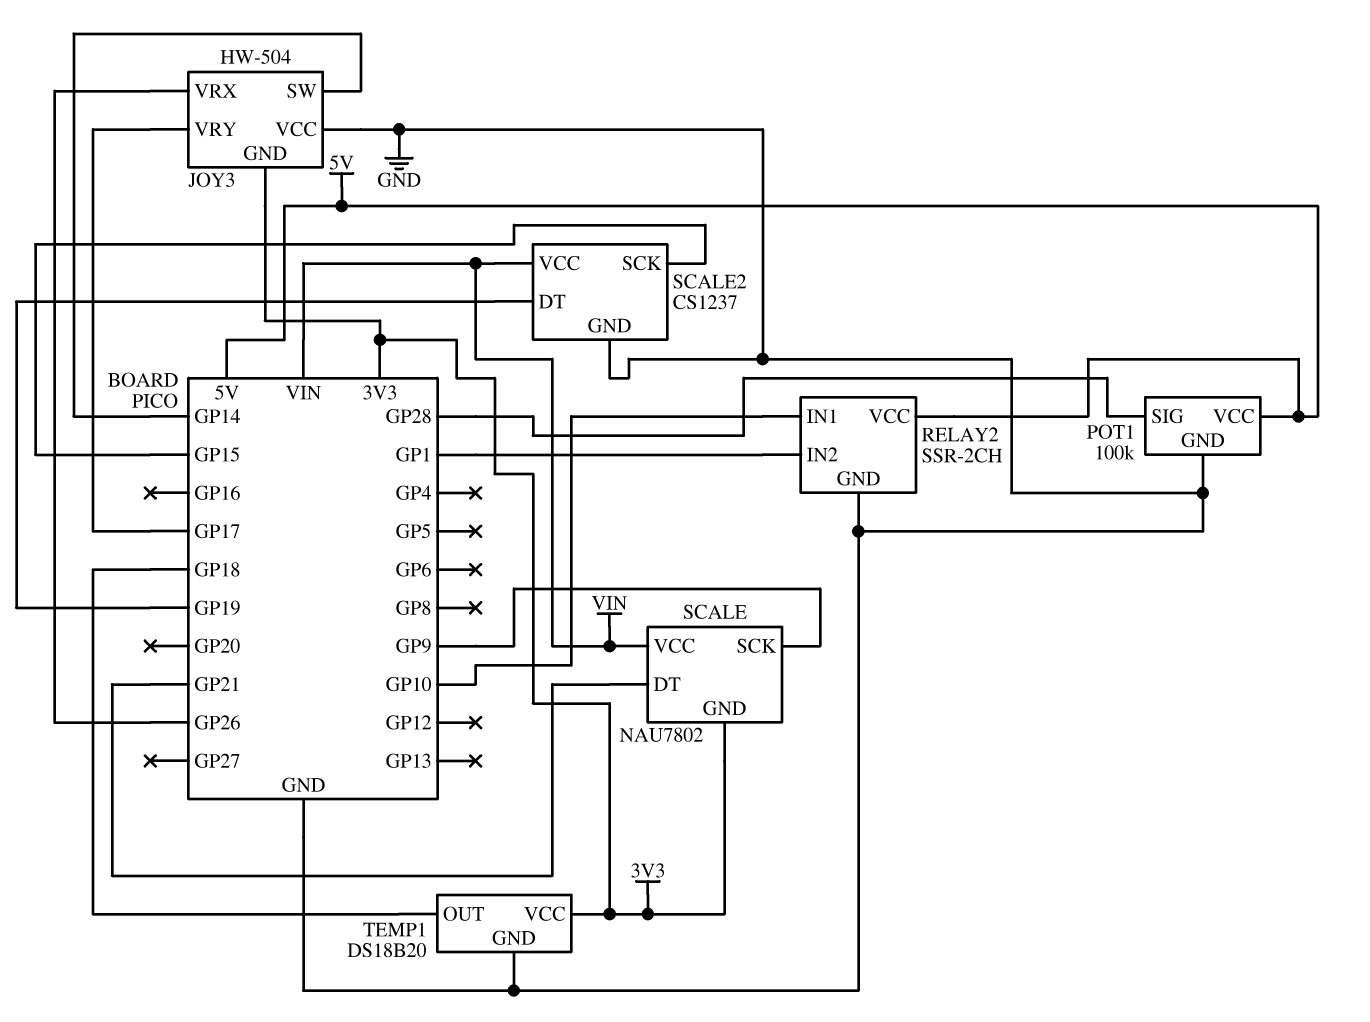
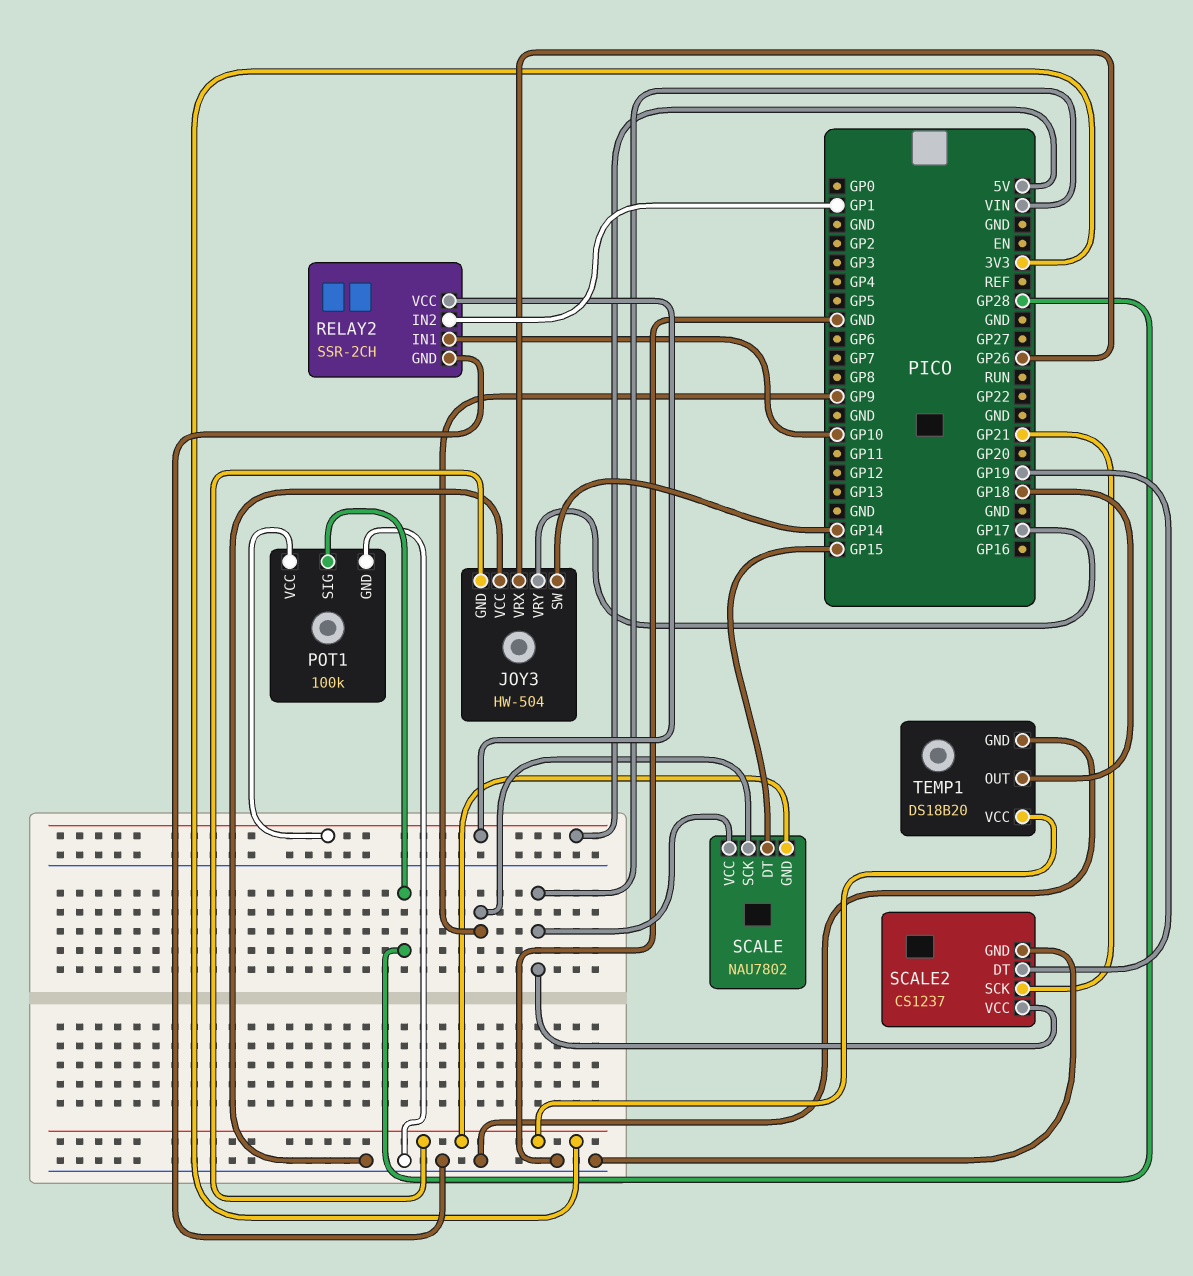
SCALE pin DT: GP21 -> GP15
SCALE2 pin SCK: GP15 -> GP21

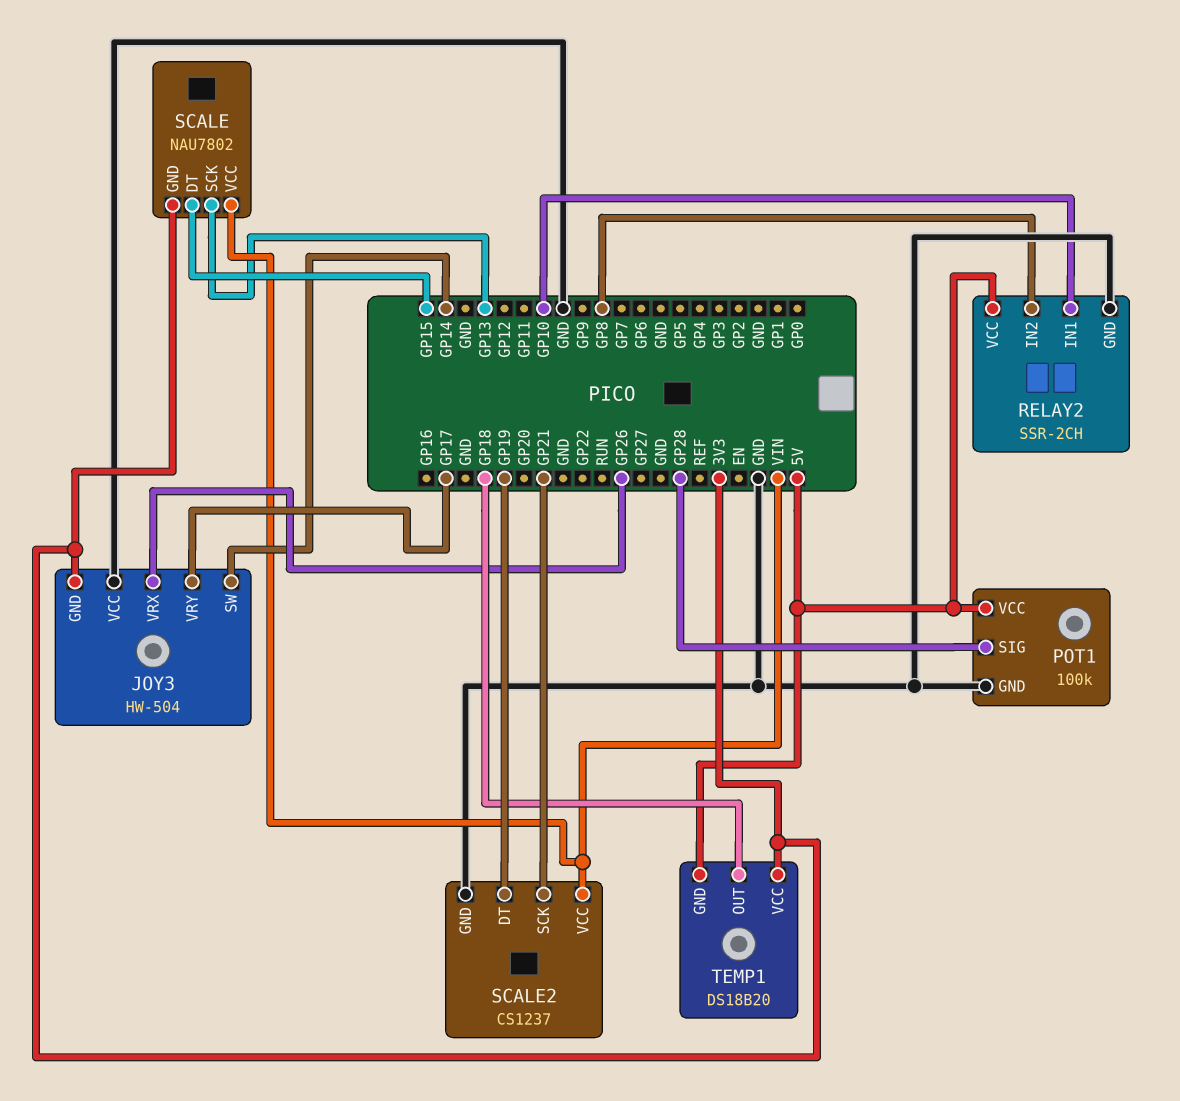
RELAY2 pin IN2: GP1 -> GP8
SCALE pin SCK: GP9 -> GP13
TEMP1 pin GND: GND -> 5V

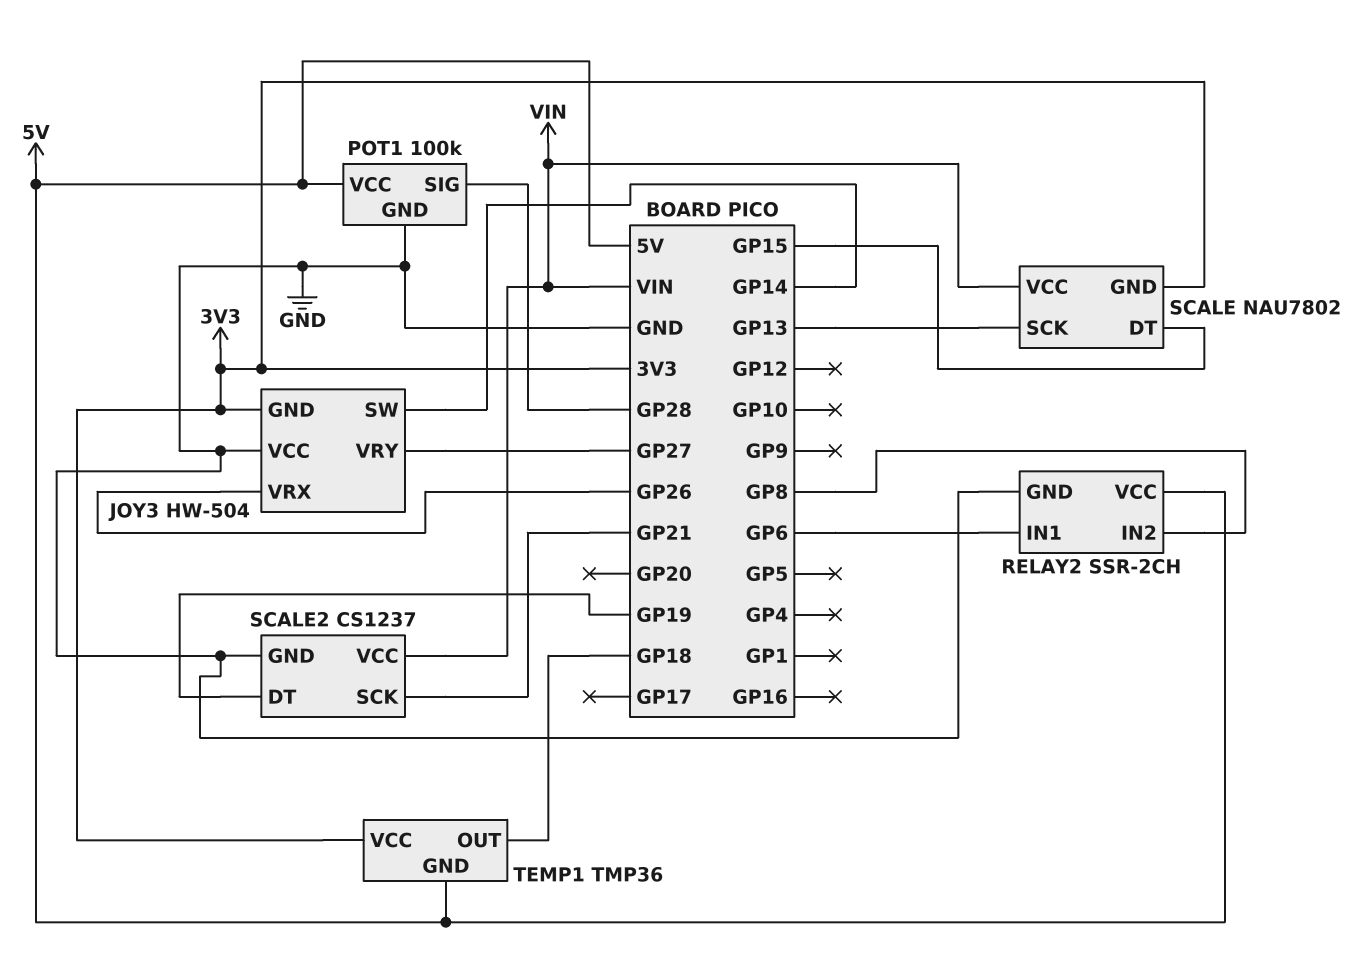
JOY3 pin VRY: GP17 -> GP27
RELAY2 pin IN1: GP10 -> GP6
TEMP1: DS18B20 -> TMP36

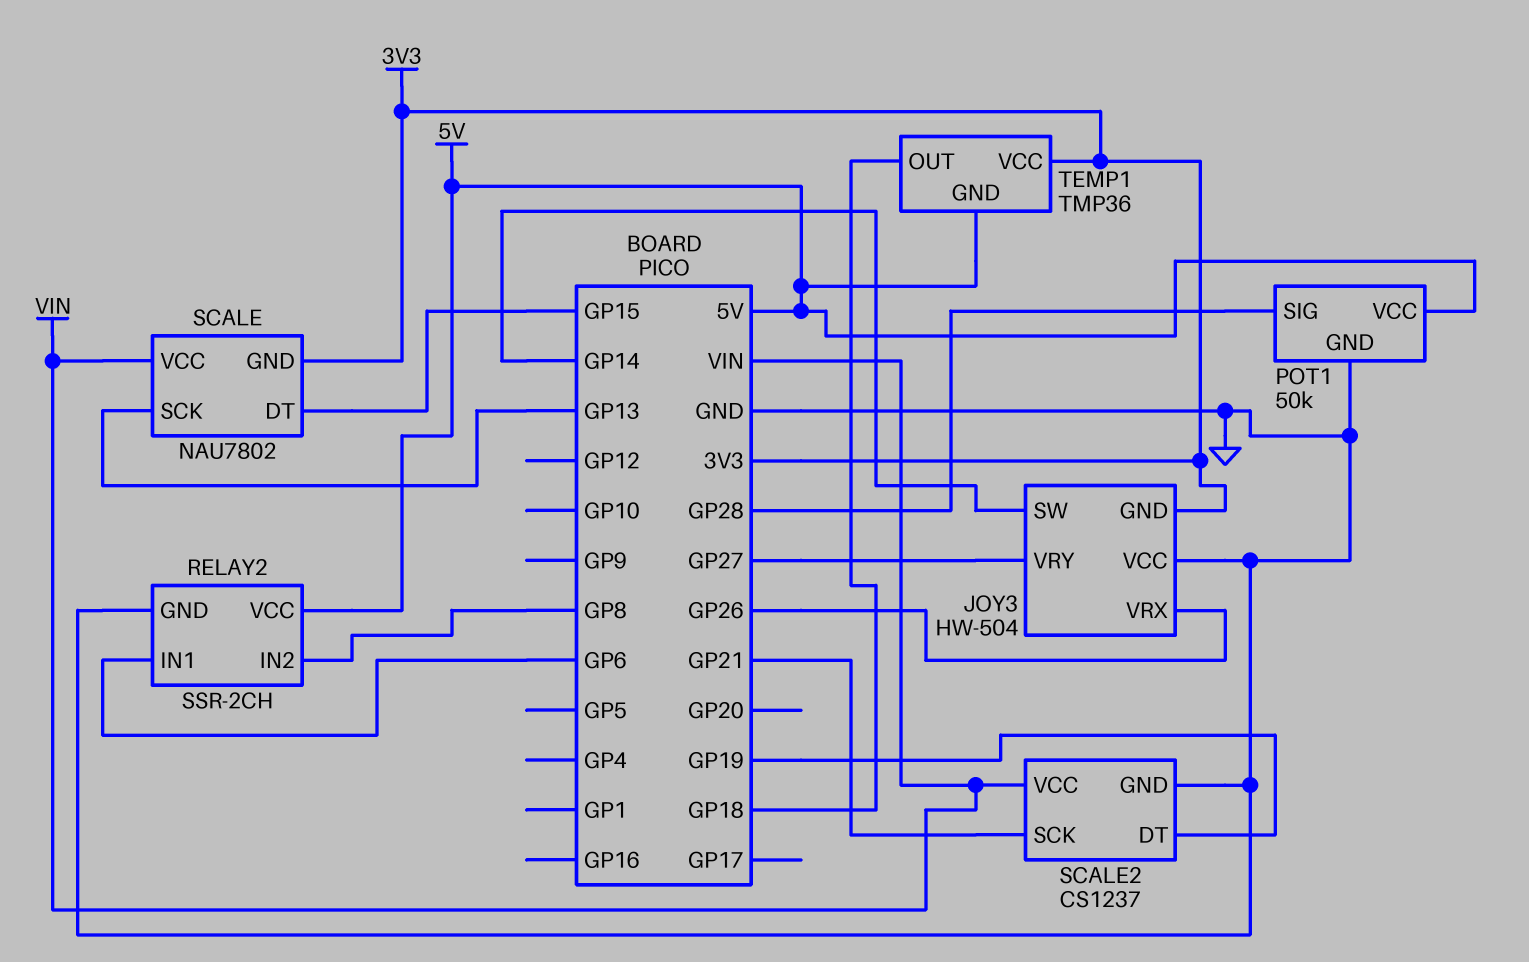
POT1: 100k -> 50k

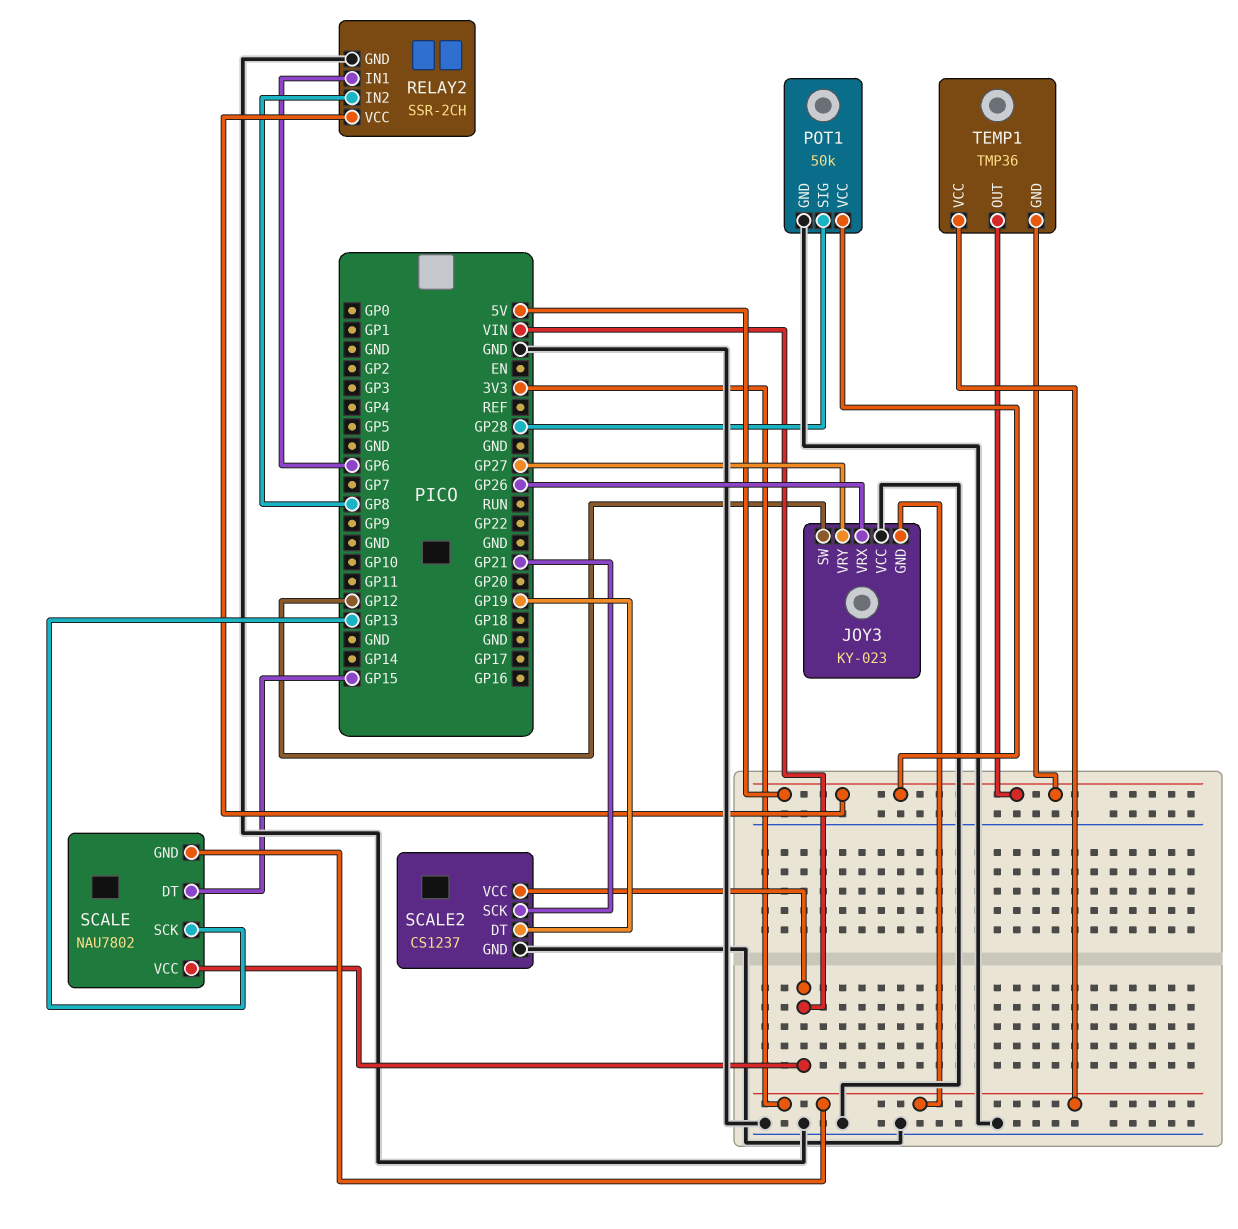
JOY3: HW-504 -> KY-023
JOY3 pin SW: GP14 -> GP12
TEMP1 pin OUT: GP18 -> 5V

